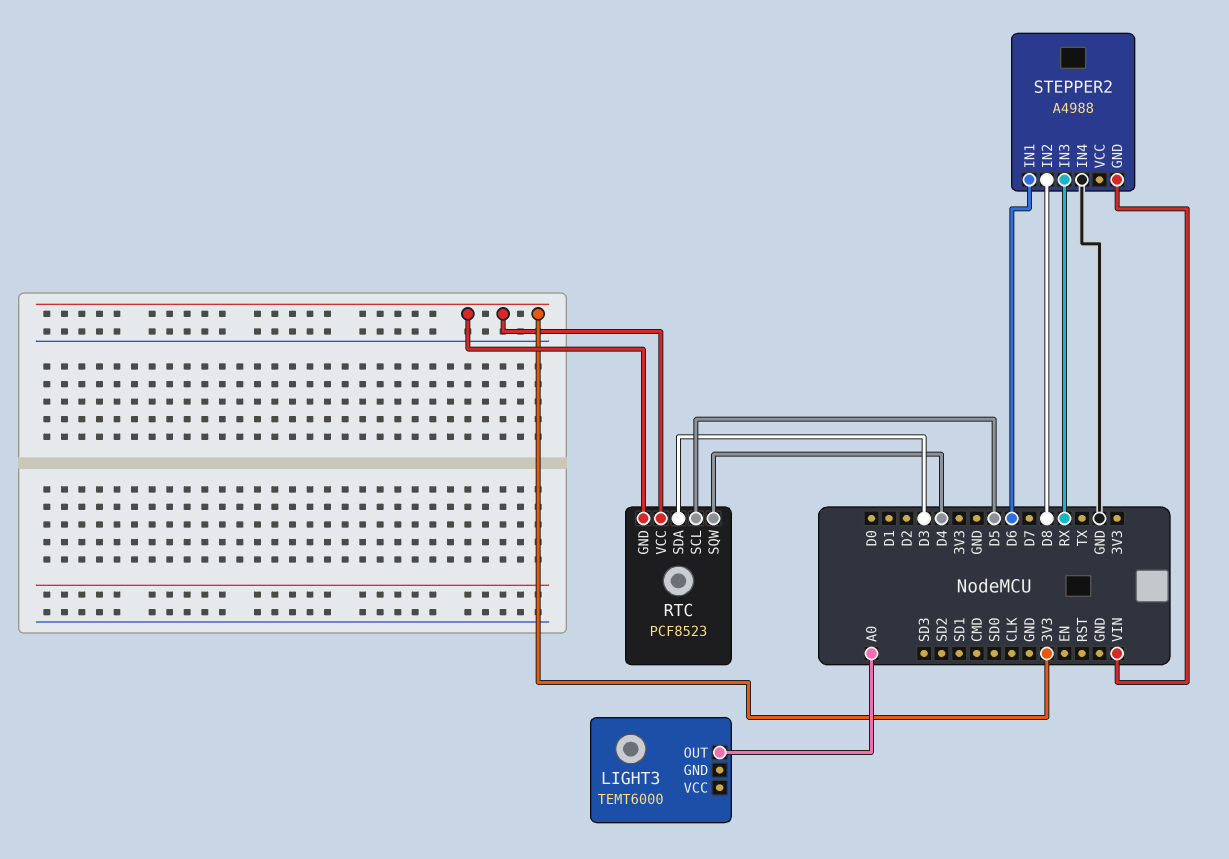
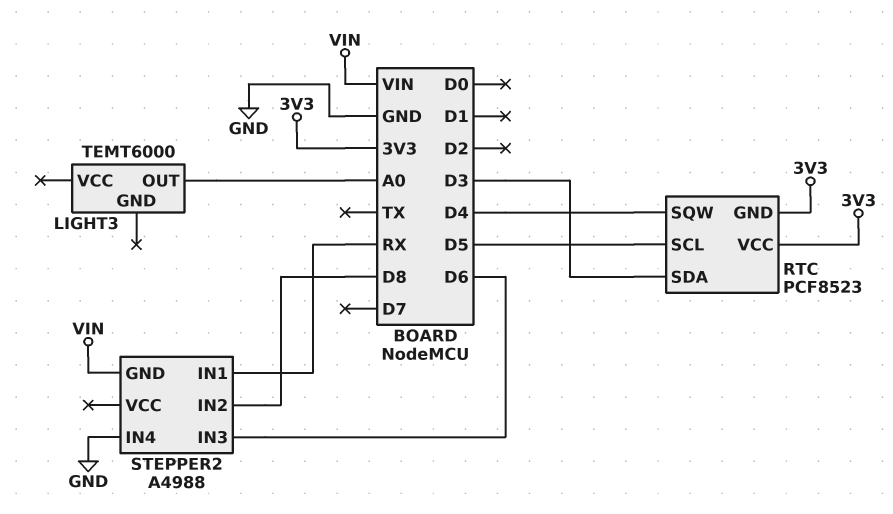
STEPPER2 pin IN1: D6 -> RX
STEPPER2 pin IN3: RX -> D6

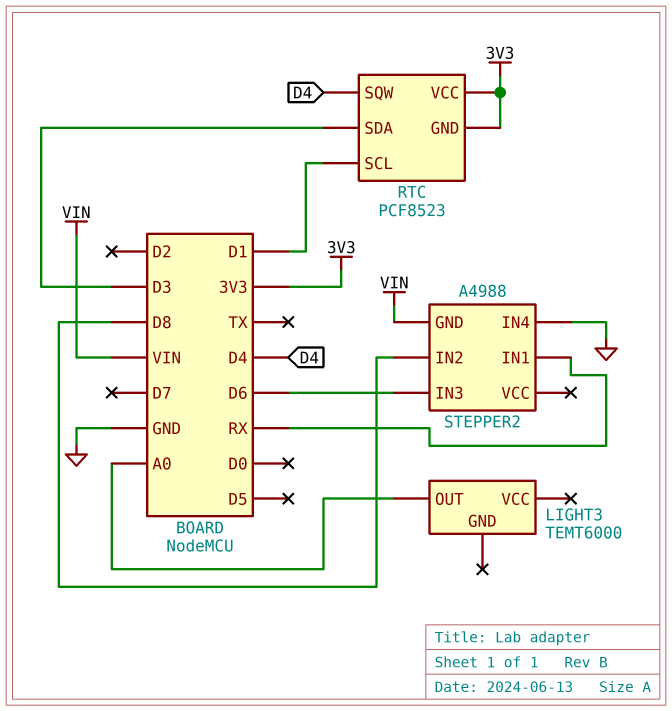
RTC pin SCL: D5 -> D1

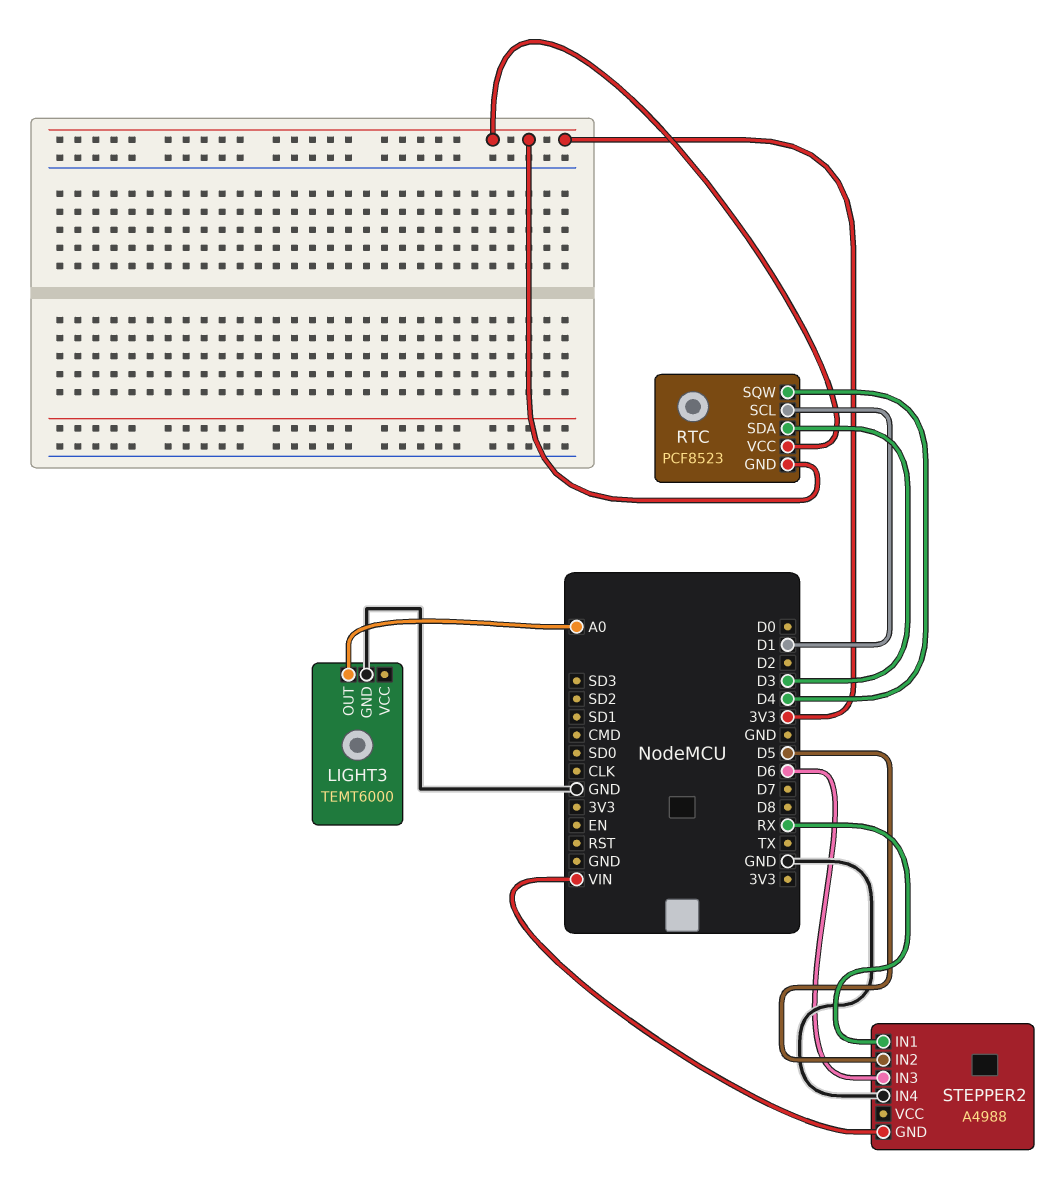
LIGHT3 pin GND: none -> GND
STEPPER2 pin IN2: D8 -> D5

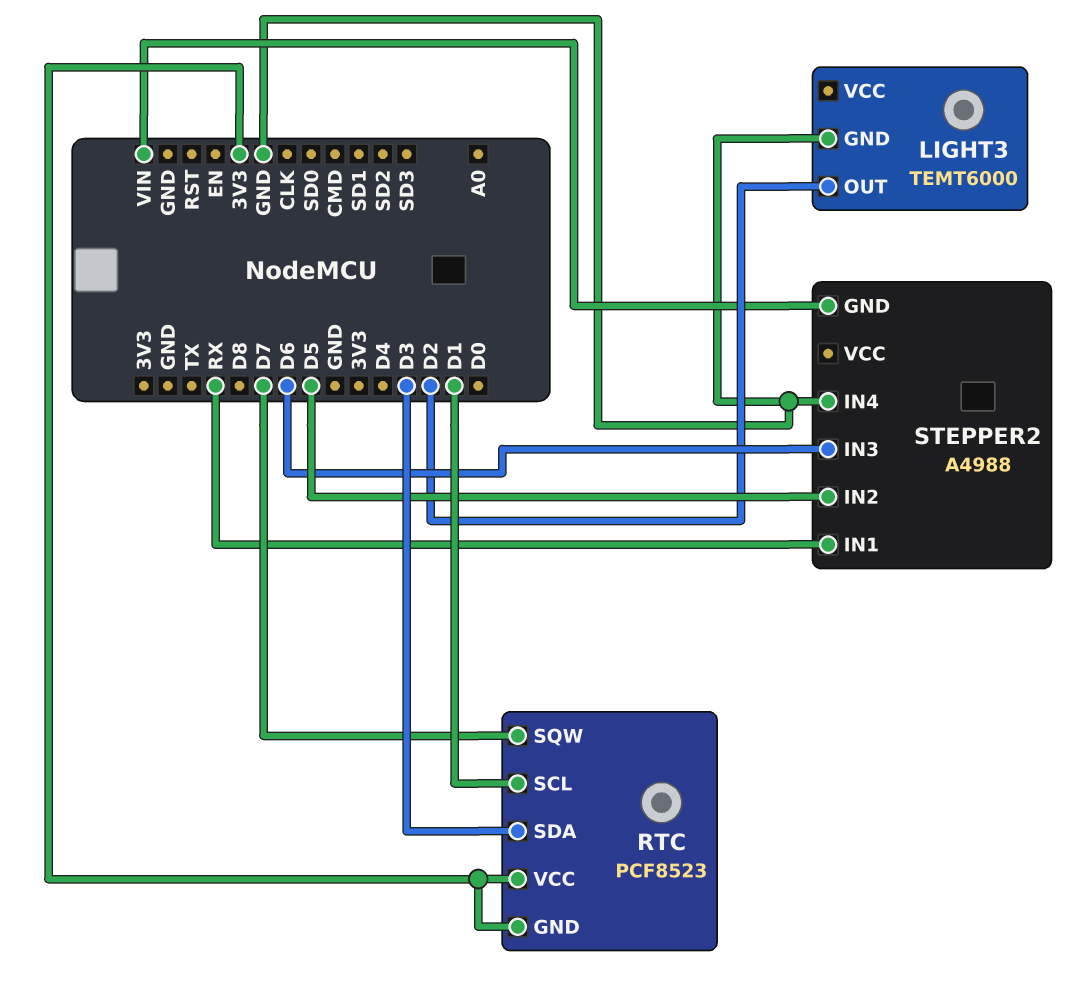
LIGHT3 pin OUT: A0 -> D2
RTC pin SQW: D4 -> D7

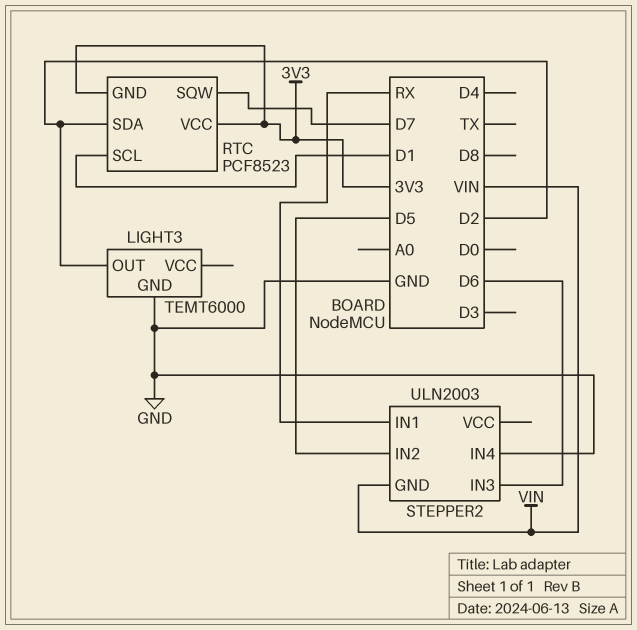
RTC pin SDA: D3 -> D2
STEPPER2: A4988 -> ULN2003

